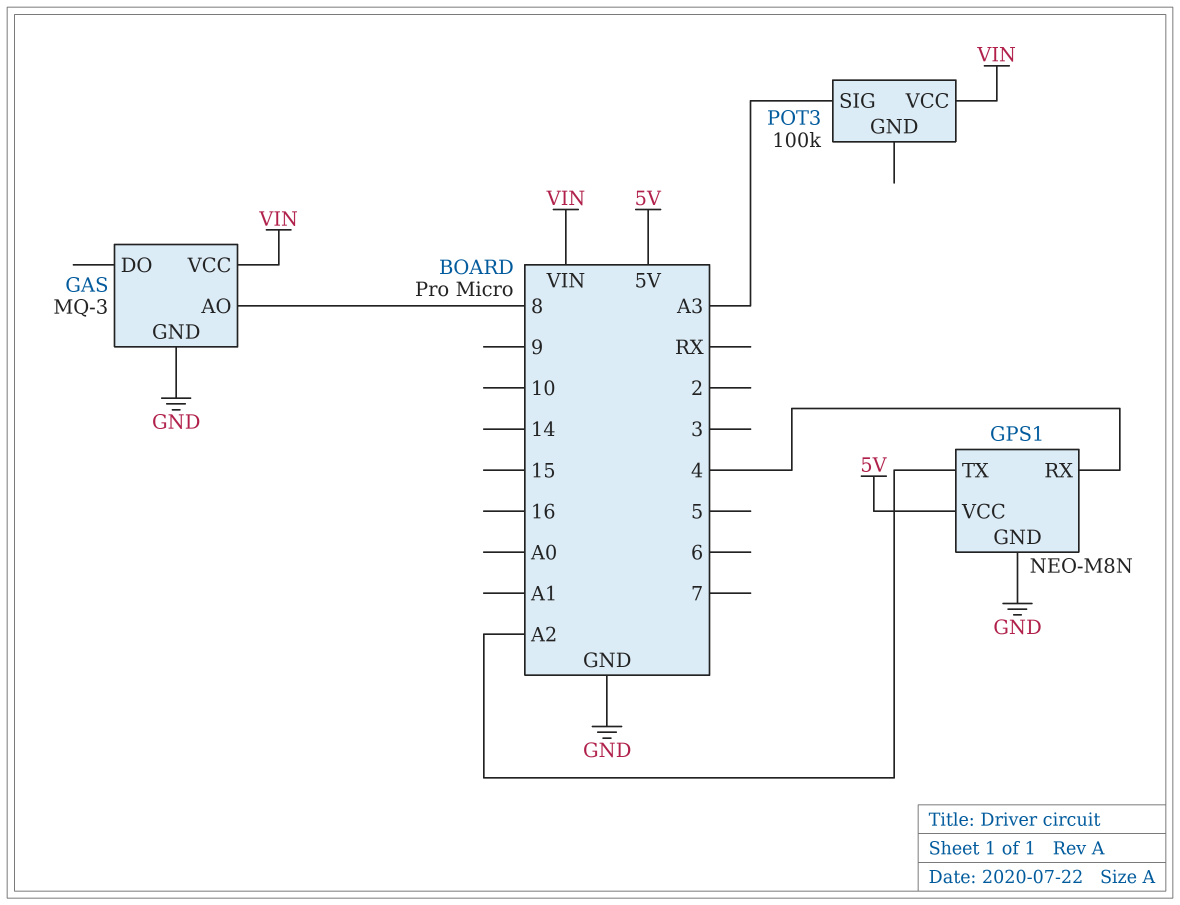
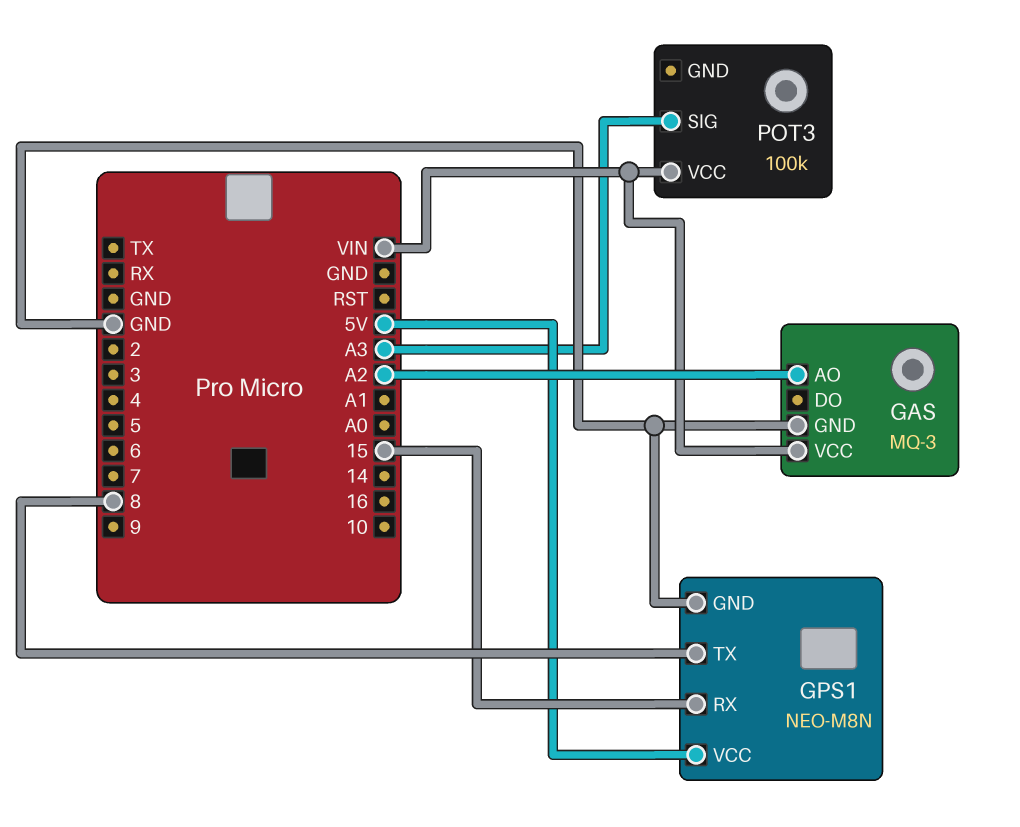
GAS pin AO: 8 -> A2
GPS1 pin RX: 4 -> 15
GPS1 pin TX: A2 -> 8

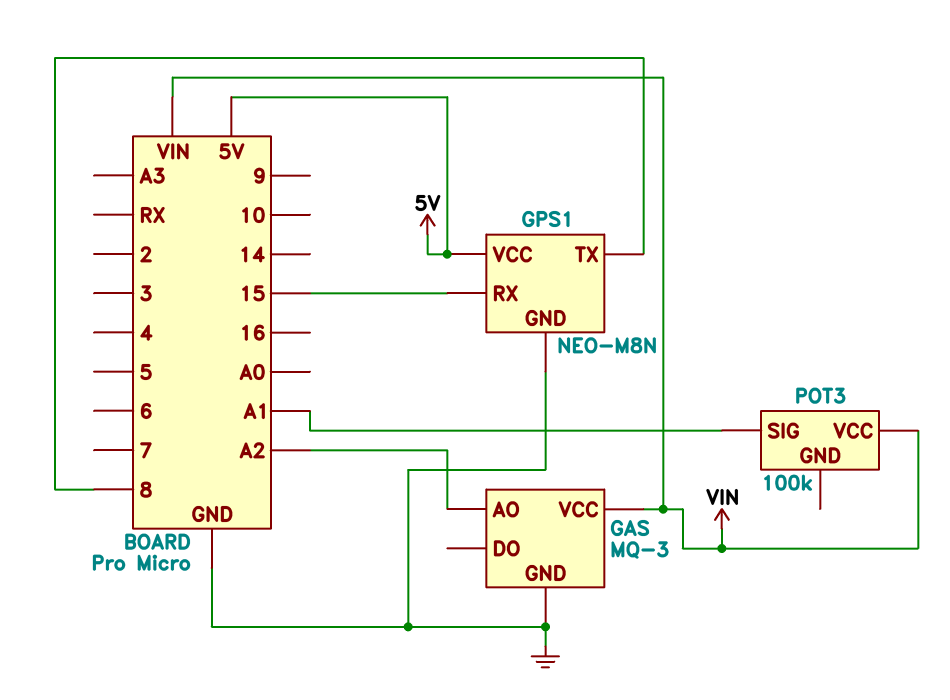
POT3 pin SIG: A3 -> A1

